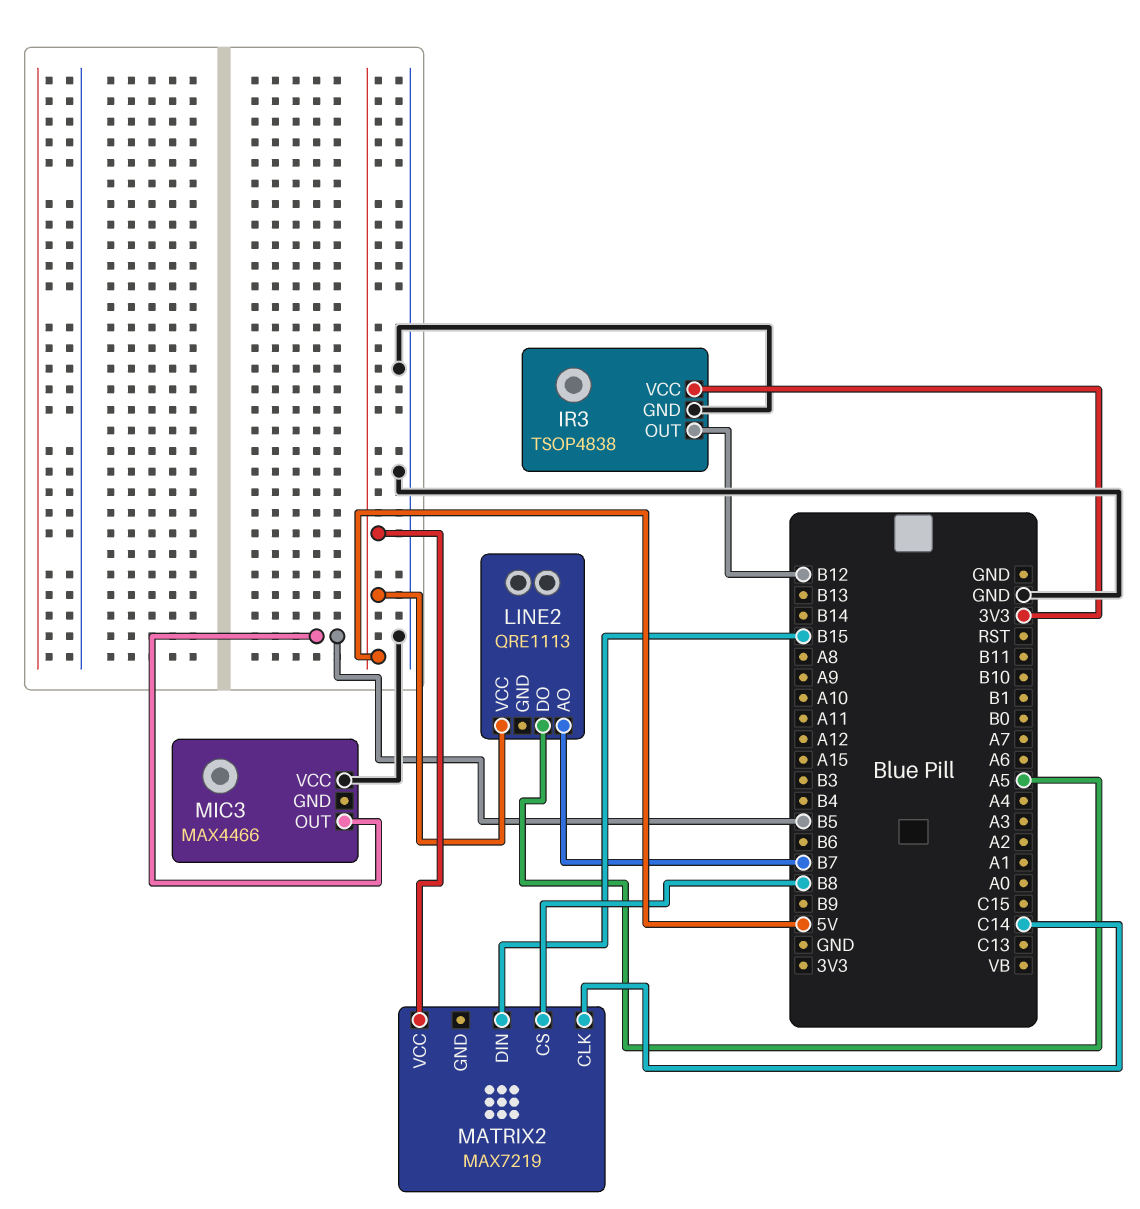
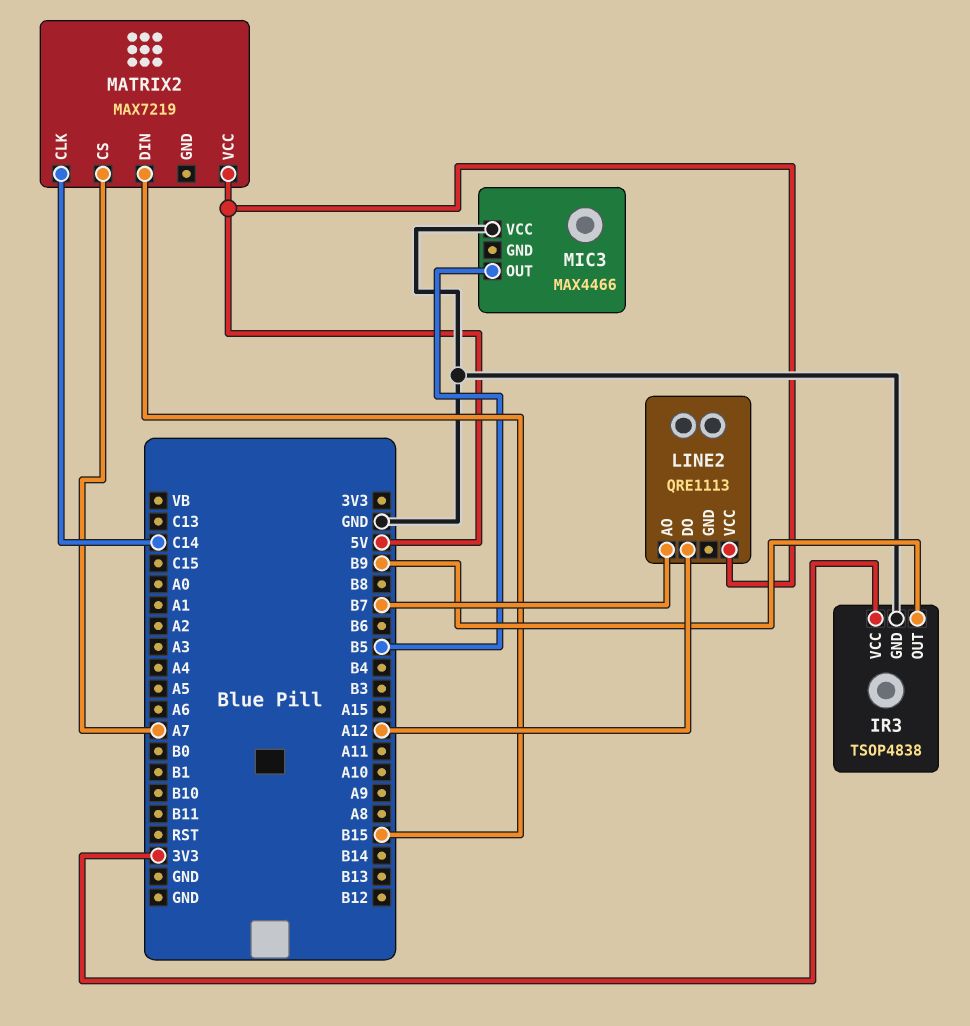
IR3 pin OUT: B12 -> B9
LINE2 pin DO: A5 -> A12
MATRIX2 pin CS: B8 -> A7

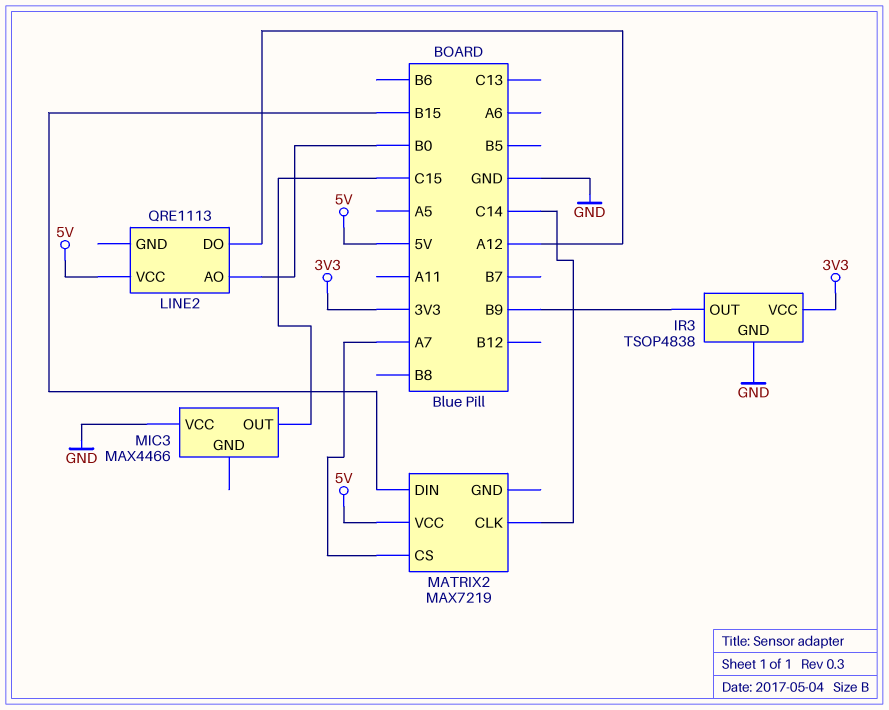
LINE2 pin AO: B7 -> B0
MIC3 pin OUT: B5 -> C15

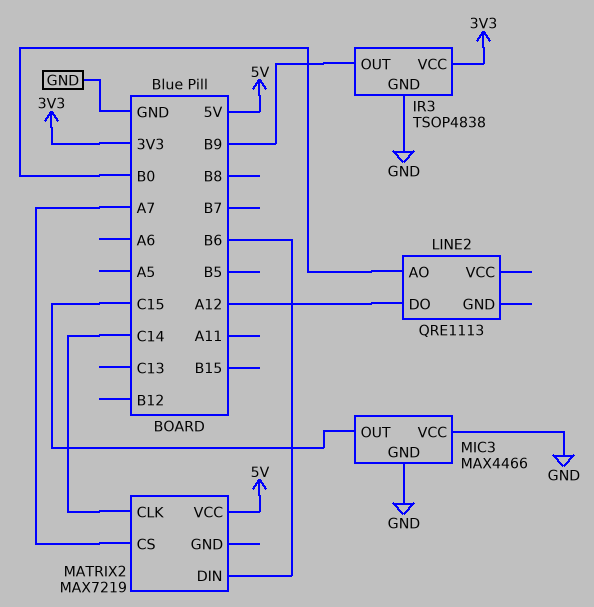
LINE2 pin VCC: 5V -> none
MATRIX2 pin DIN: B15 -> B6
MIC3 pin GND: none -> GND

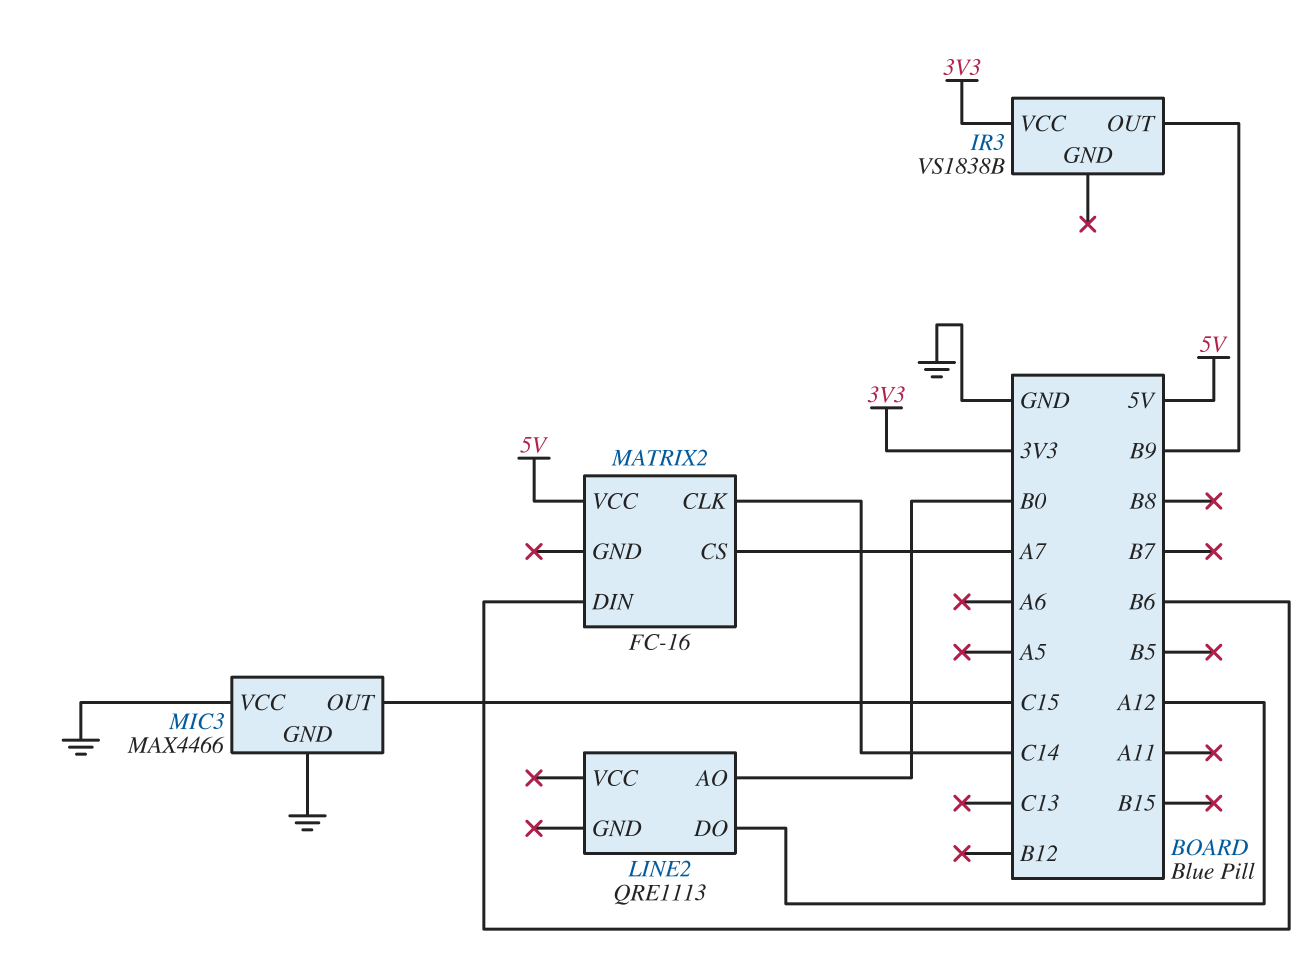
IR3: TSOP4838 -> VS1838B
IR3 pin GND: GND -> none
MATRIX2: MAX7219 -> FC-16

